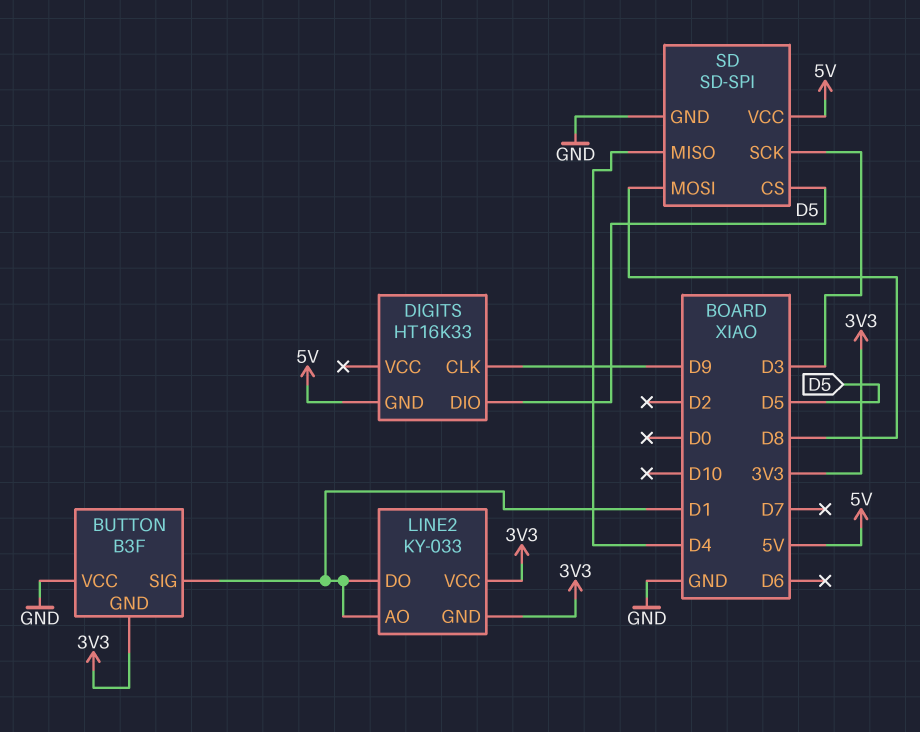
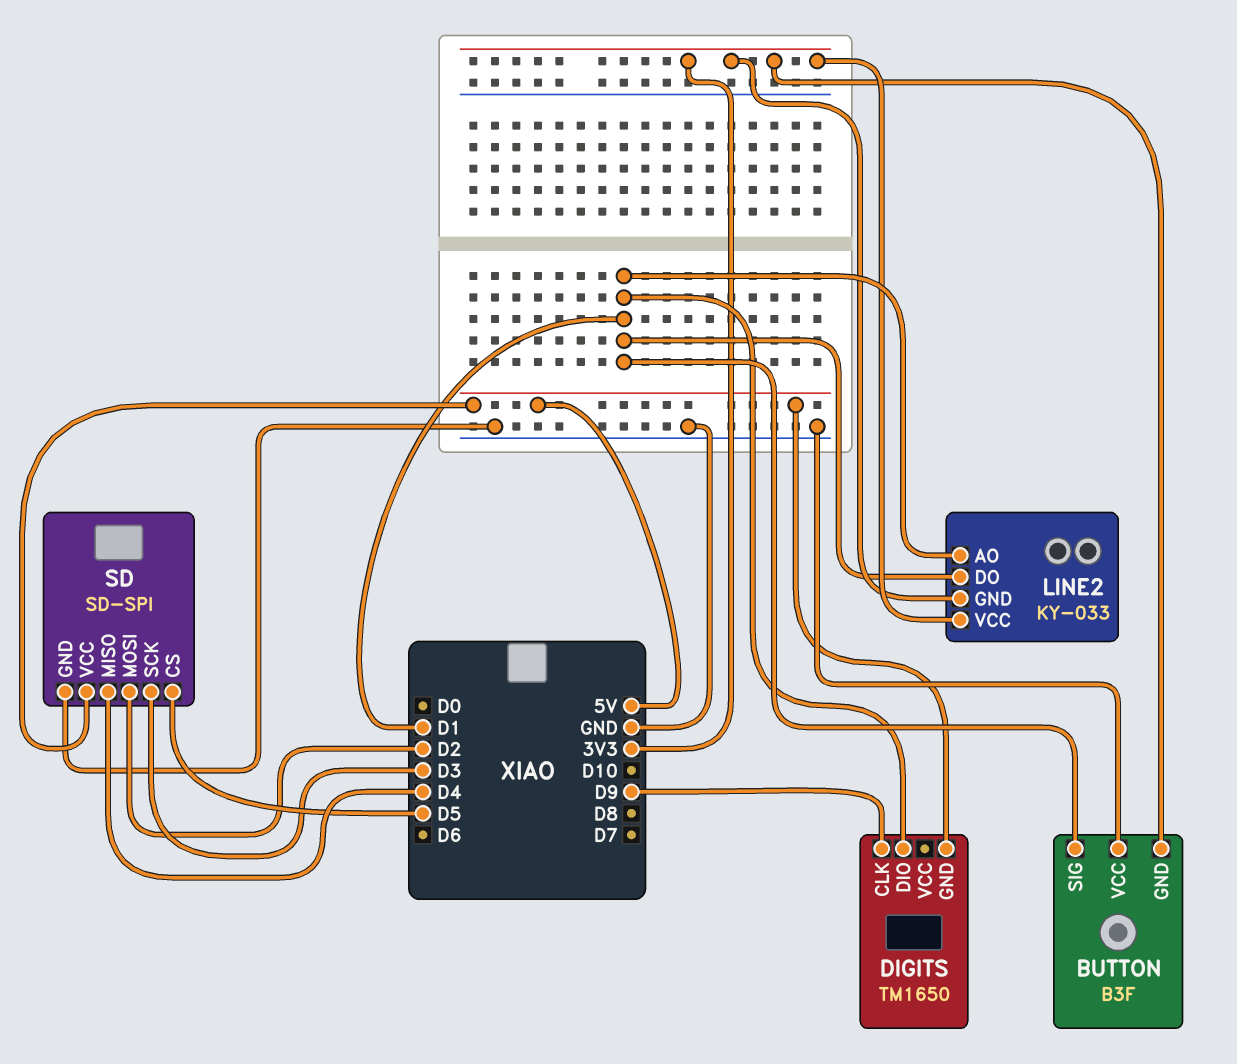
DIGITS: HT16K33 -> TM1650
DIGITS pin DIO: D5 -> D1
SD pin MOSI: D8 -> D2

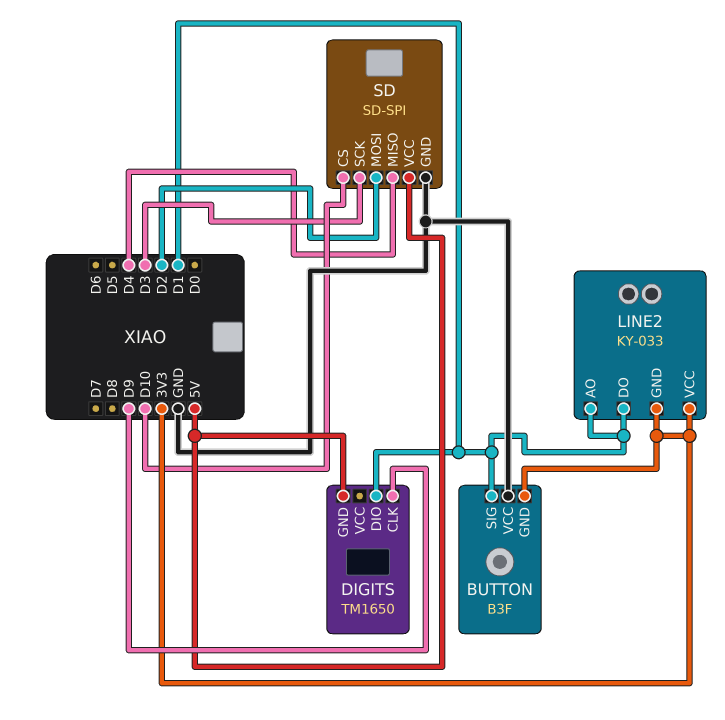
SD pin CS: D5 -> D10

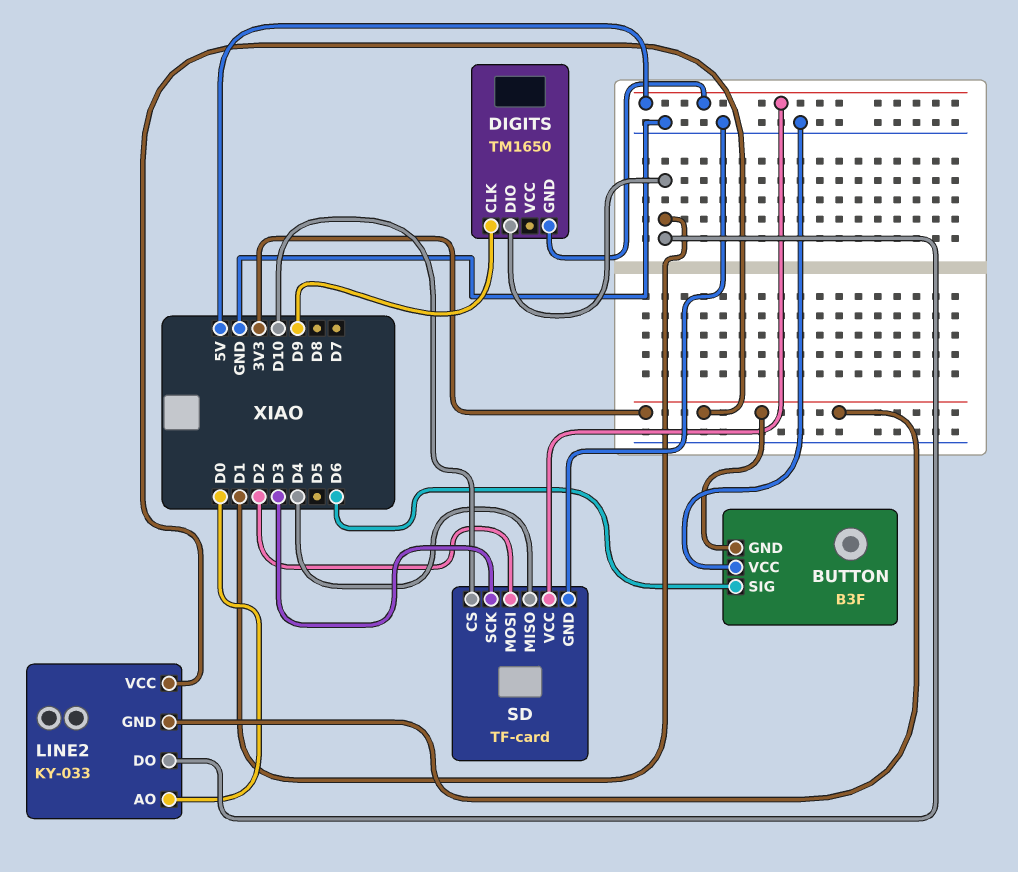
BUTTON pin SIG: D1 -> D6
LINE2 pin AO: D1 -> D0
SD: SD-SPI -> TF-card

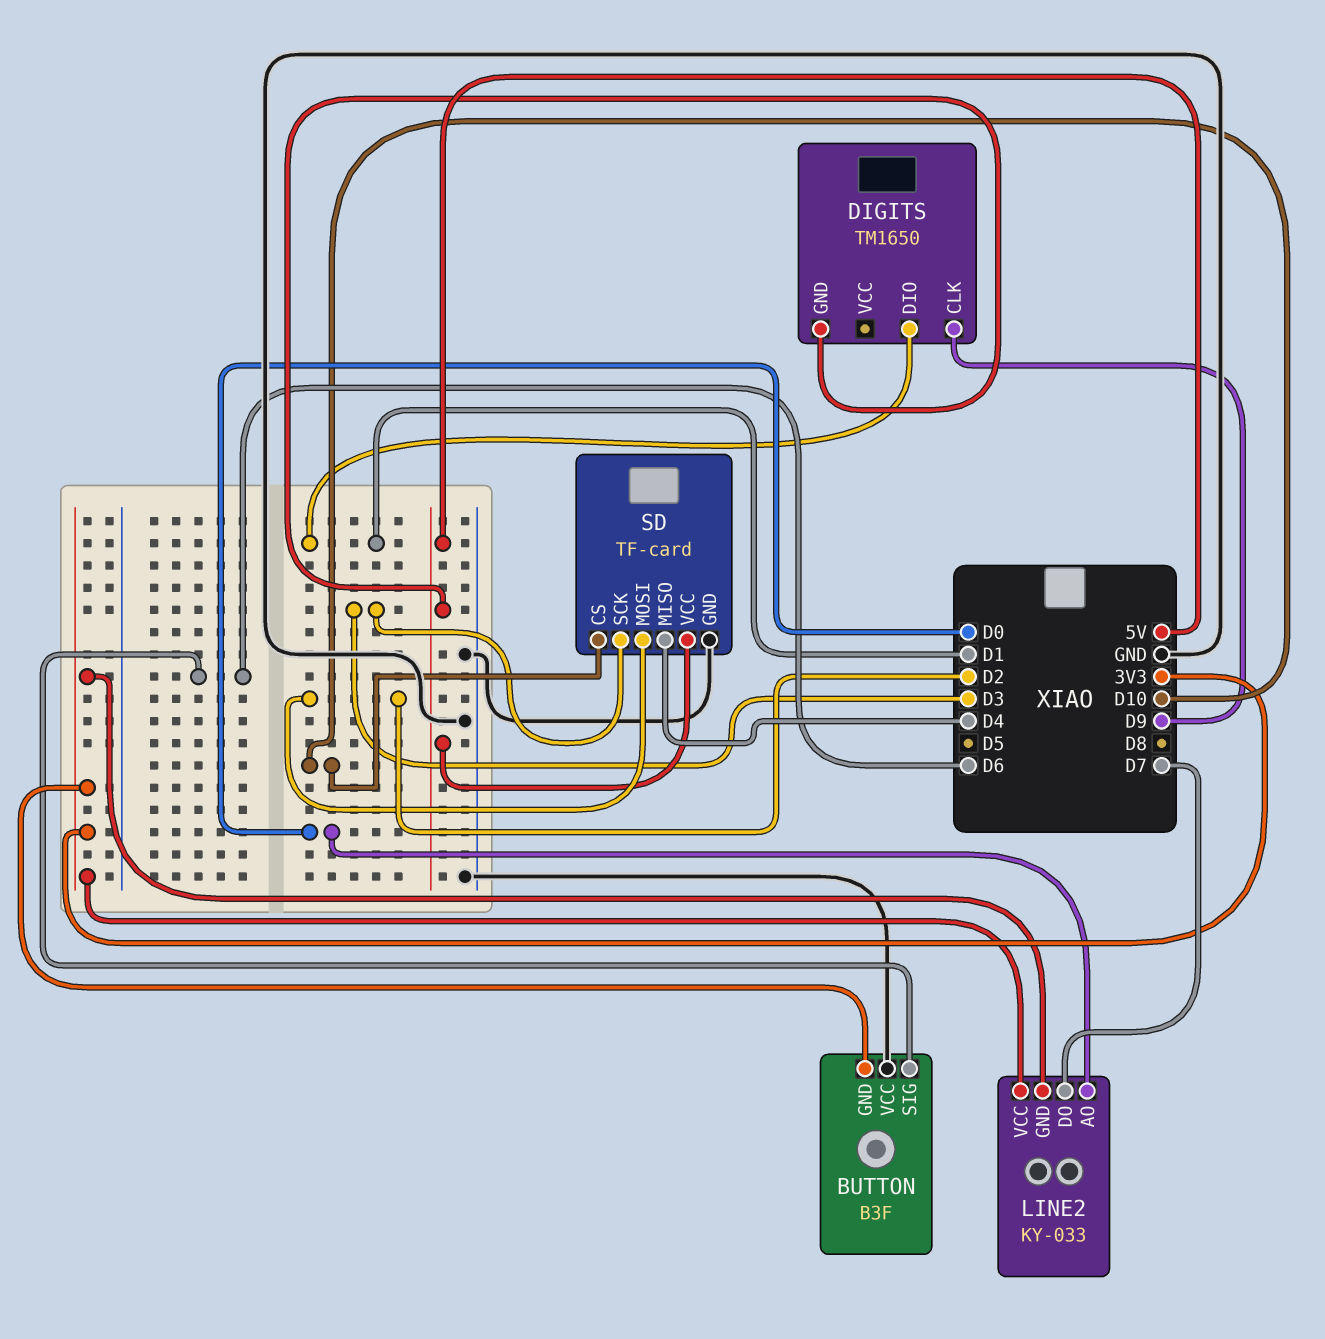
LINE2 pin DO: D1 -> D7

